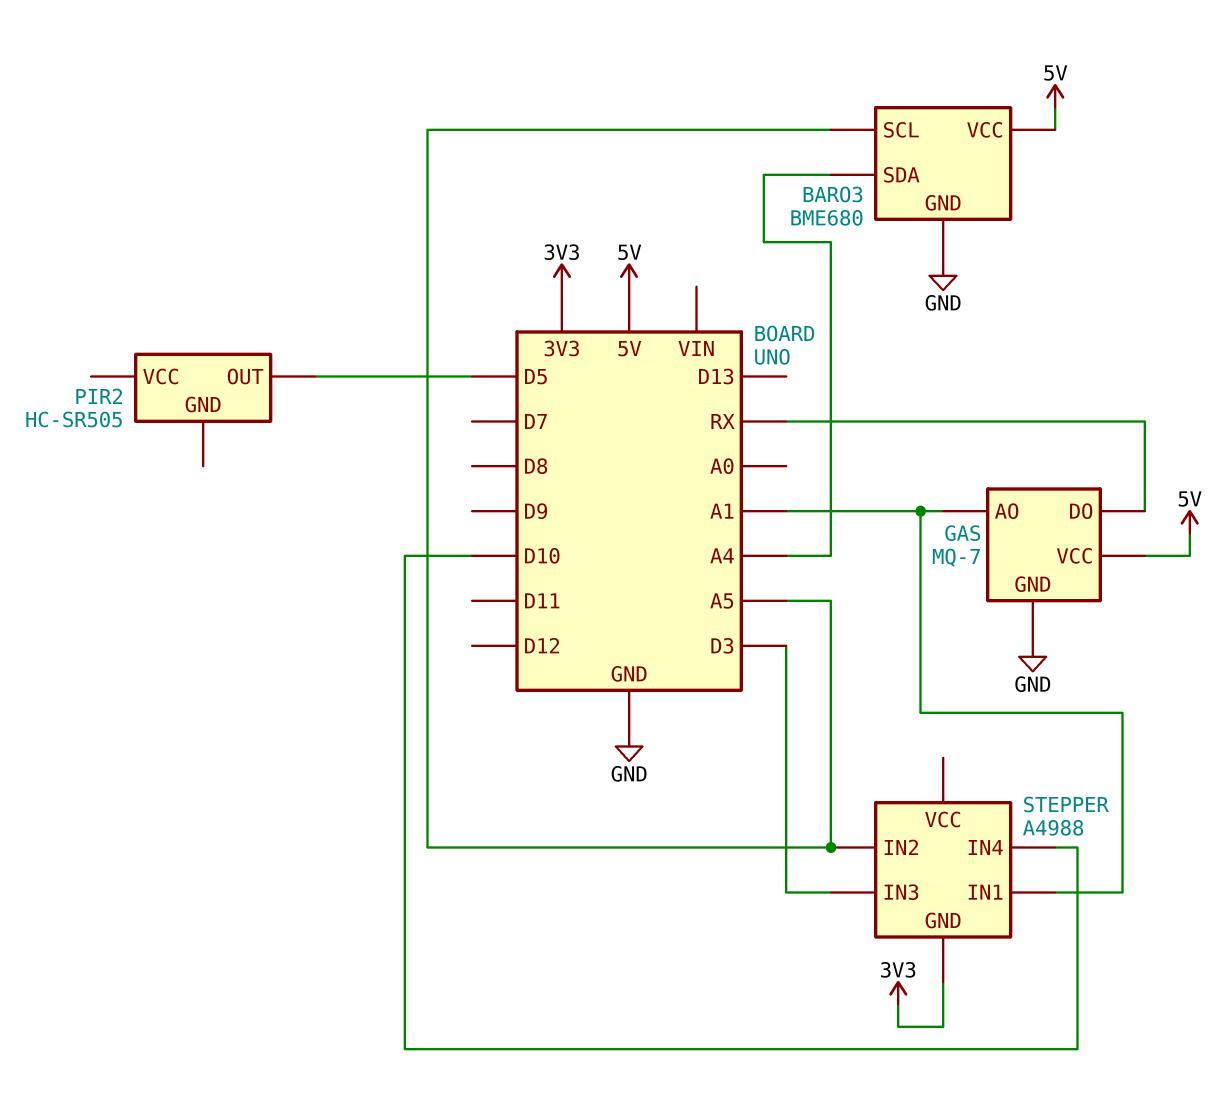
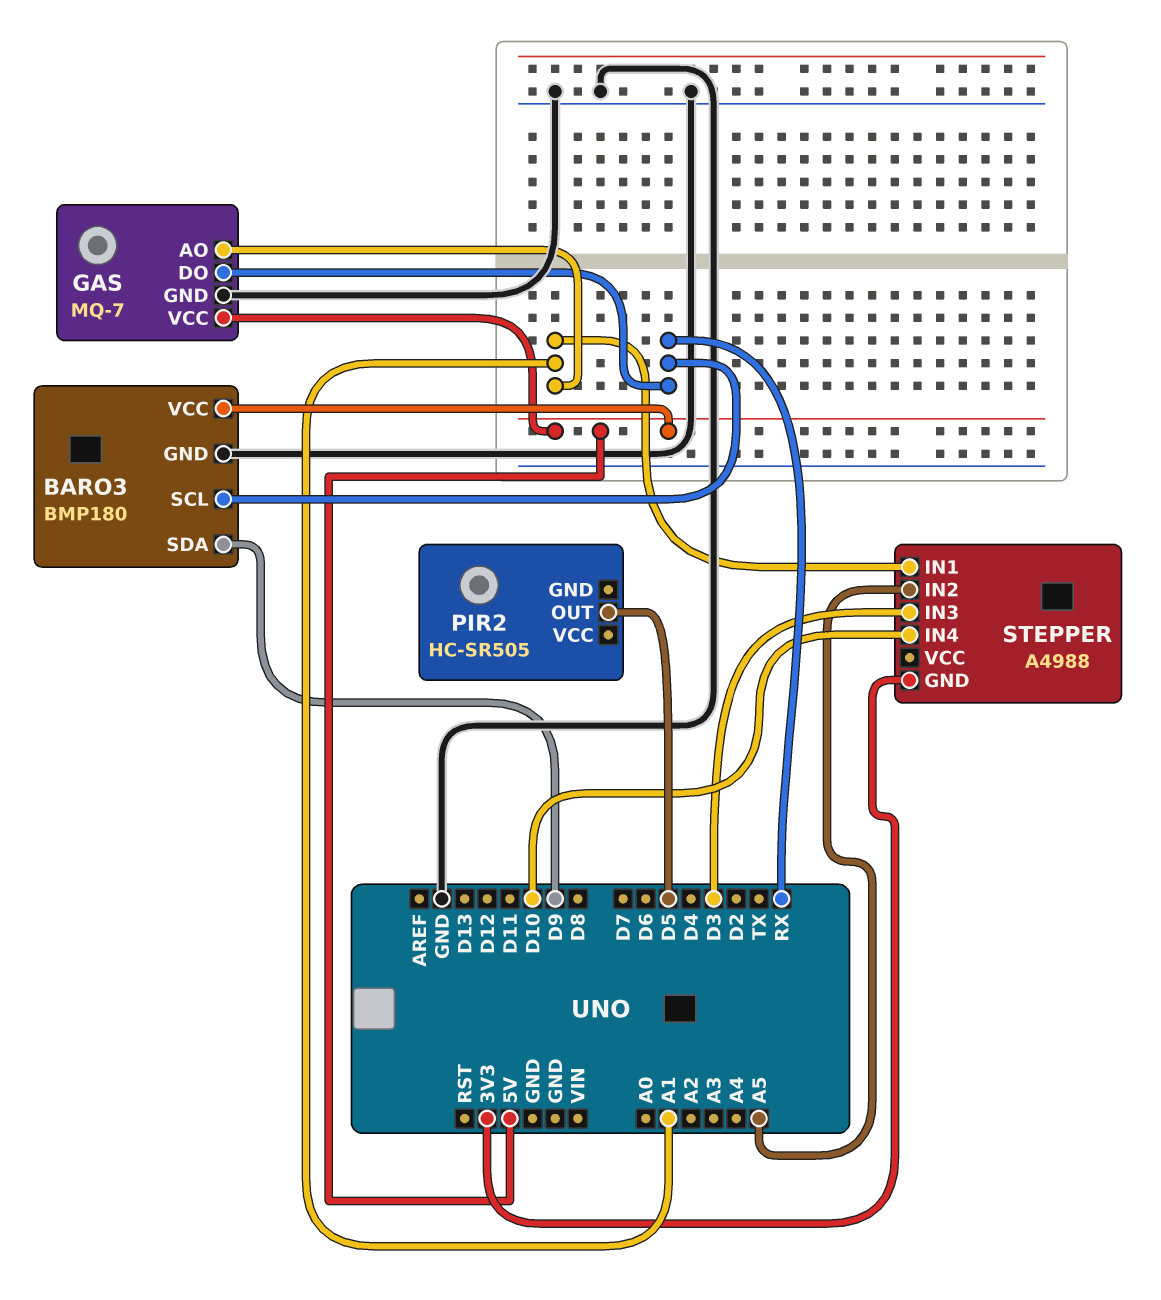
BARO3: BME680 -> BMP180
BARO3 pin SCL: A5 -> RX
BARO3 pin SDA: A4 -> D9

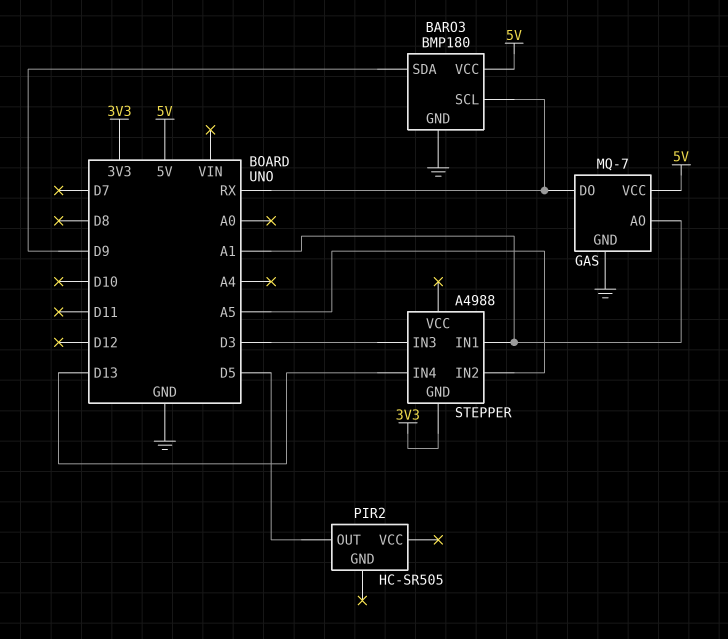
STEPPER pin IN4: D10 -> D13

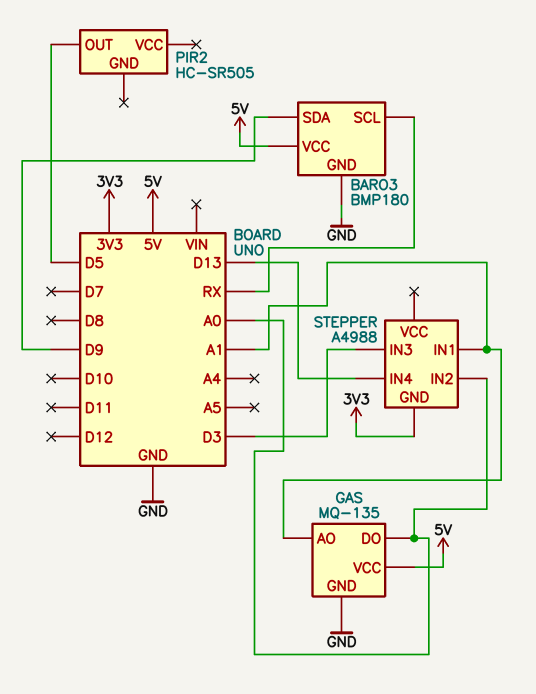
GAS: MQ-7 -> MQ-135
GAS pin DO: RX -> A0
STEPPER pin IN2: A5 -> A0

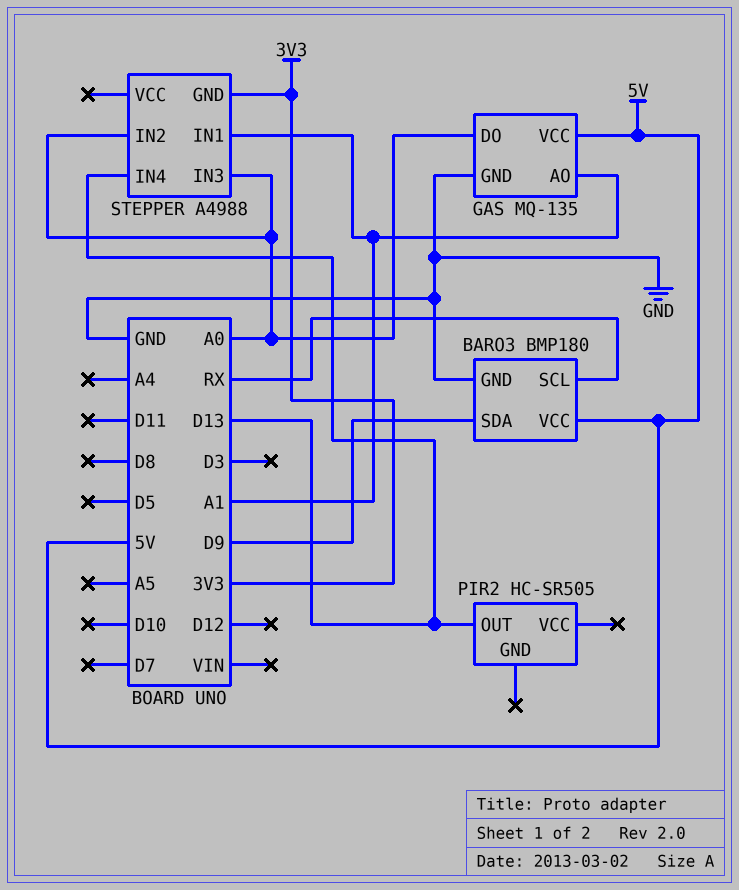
PIR2 pin OUT: D5 -> D13
STEPPER pin IN3: D3 -> A0

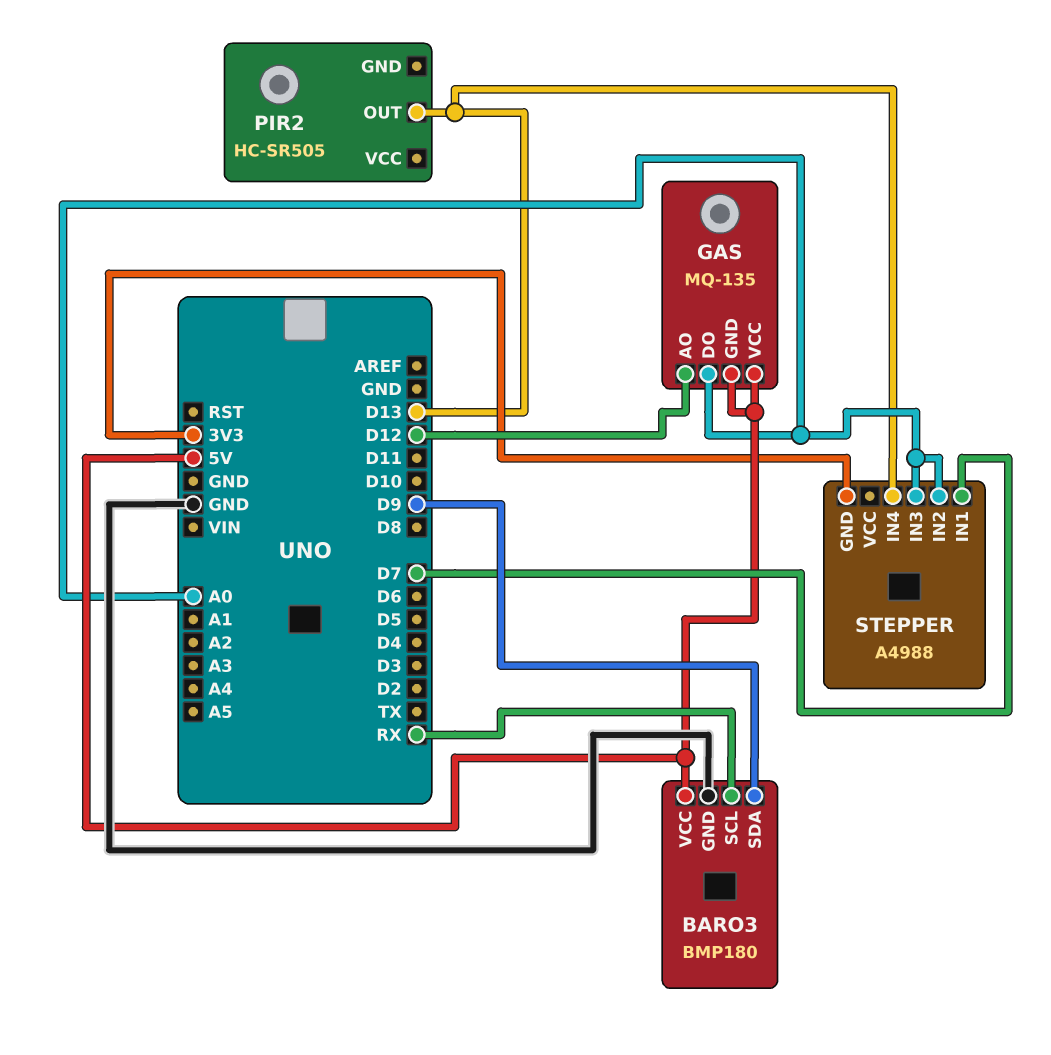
GAS pin AO: A1 -> D12
GAS pin GND: GND -> 5V
STEPPER pin IN1: A1 -> D7

